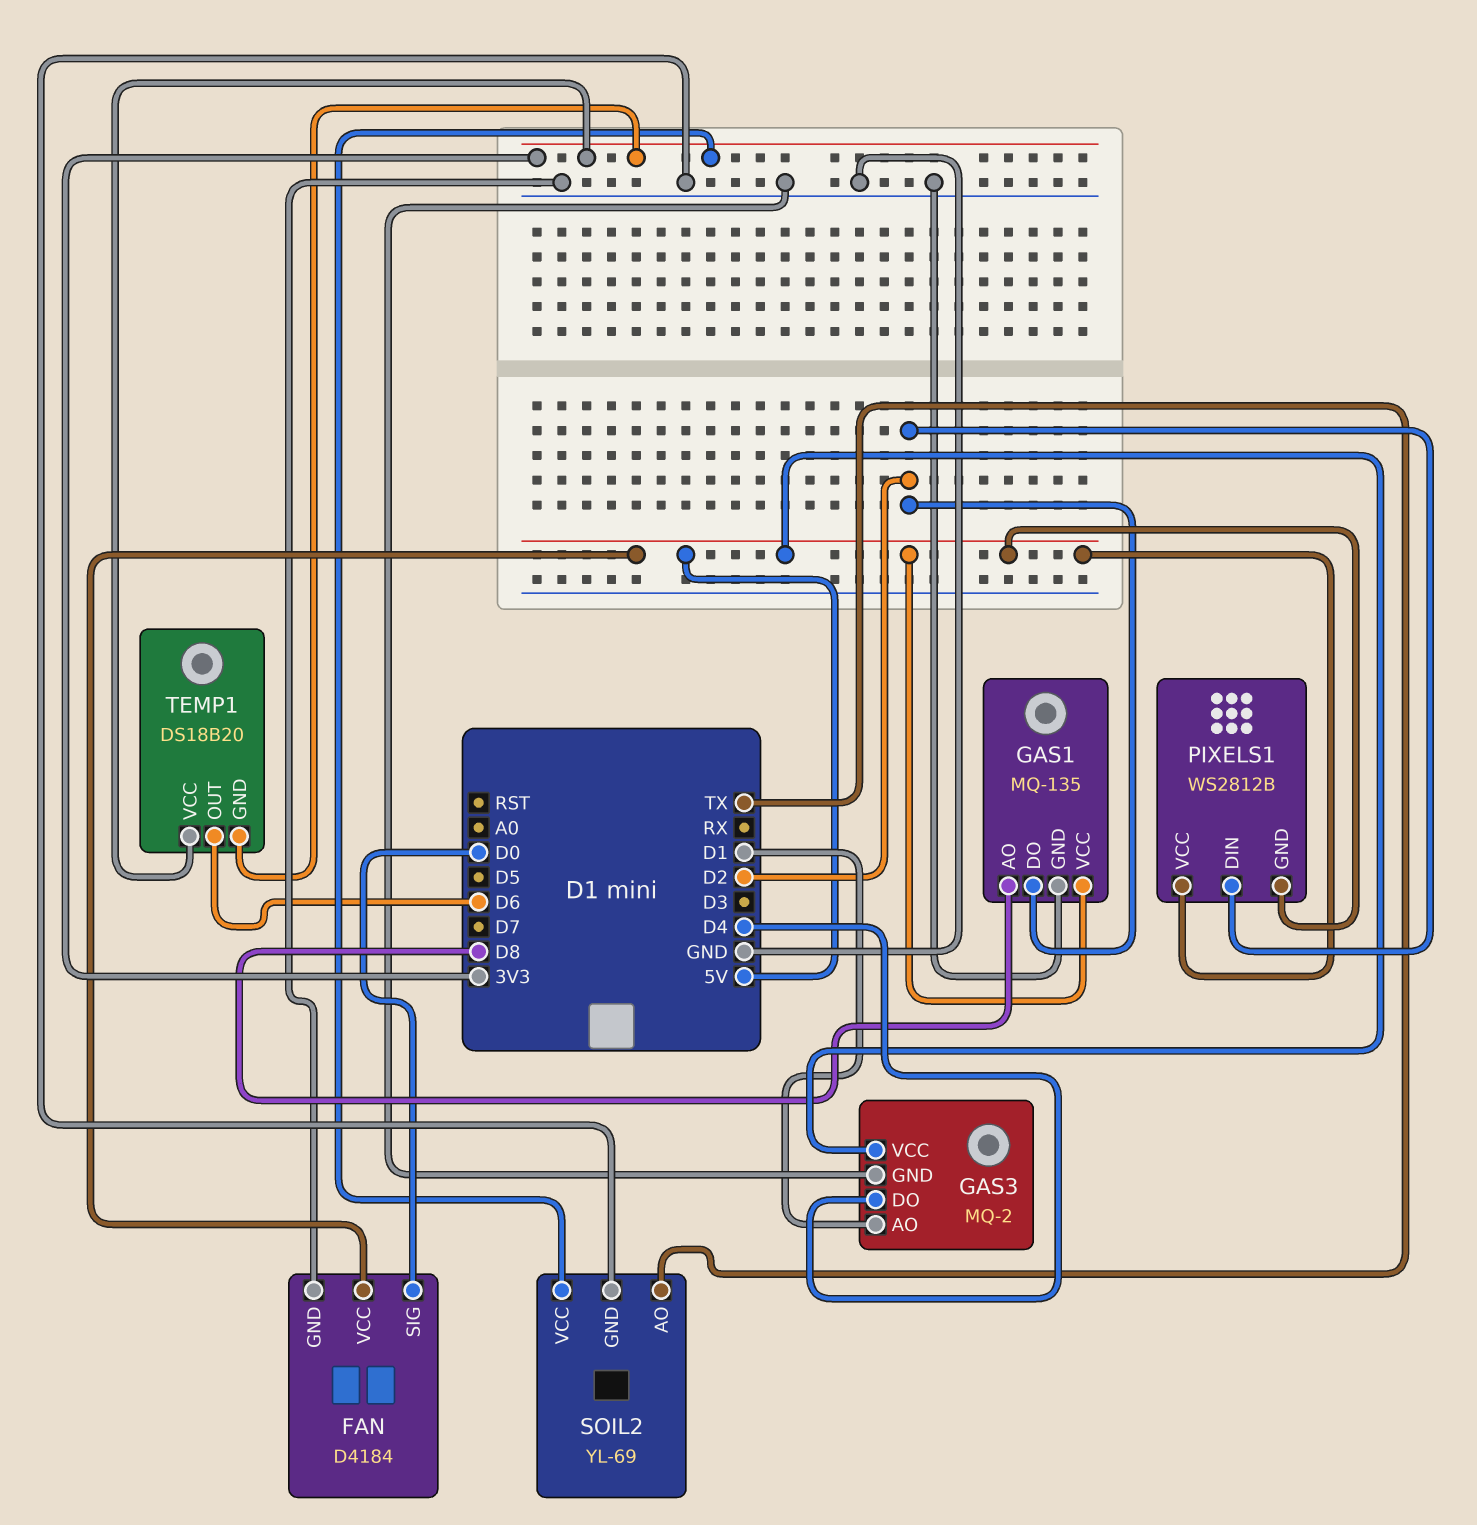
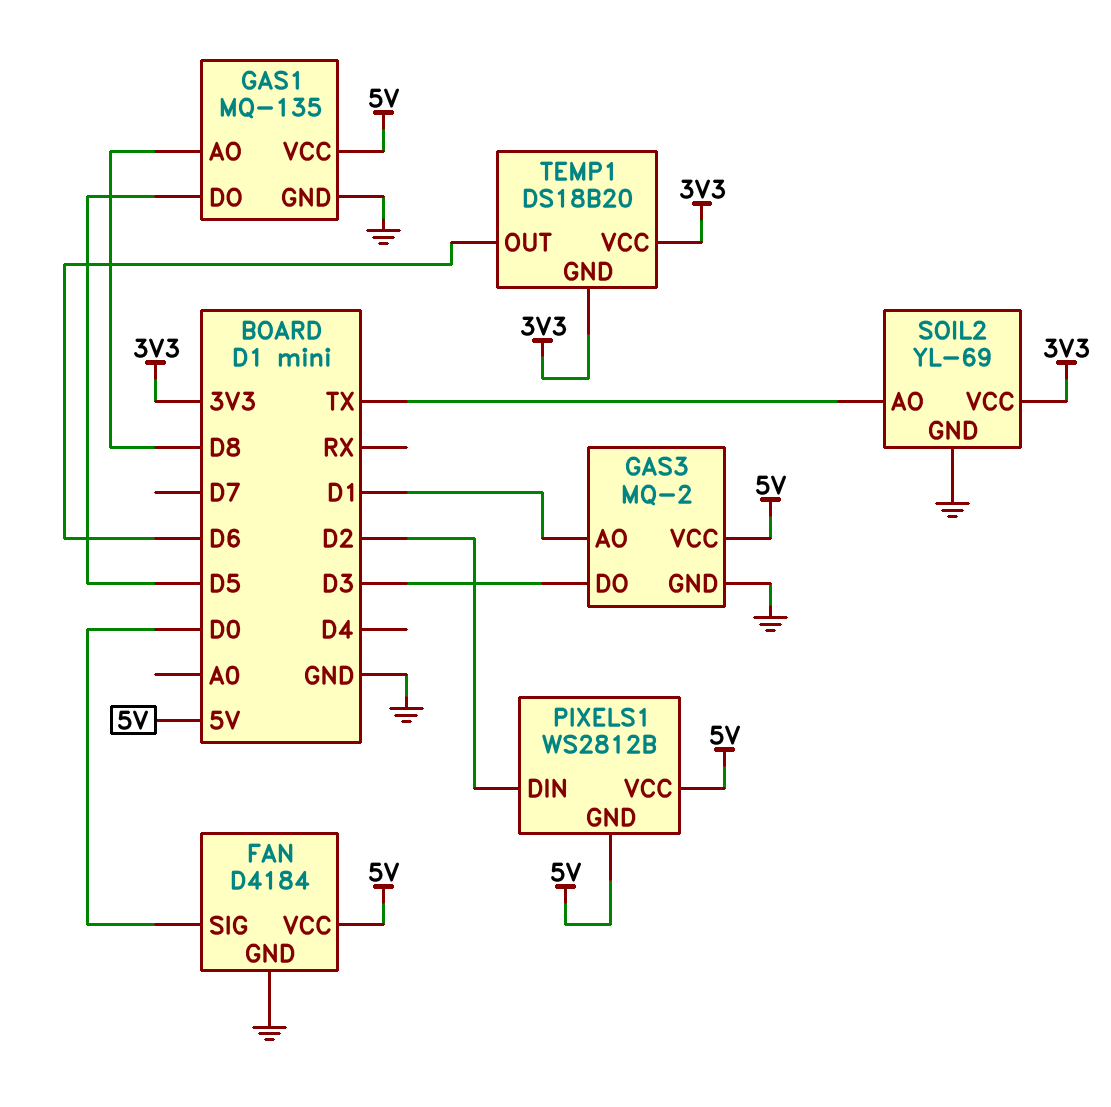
GAS1 pin DO: D2 -> D5
GAS3 pin DO: D4 -> D3

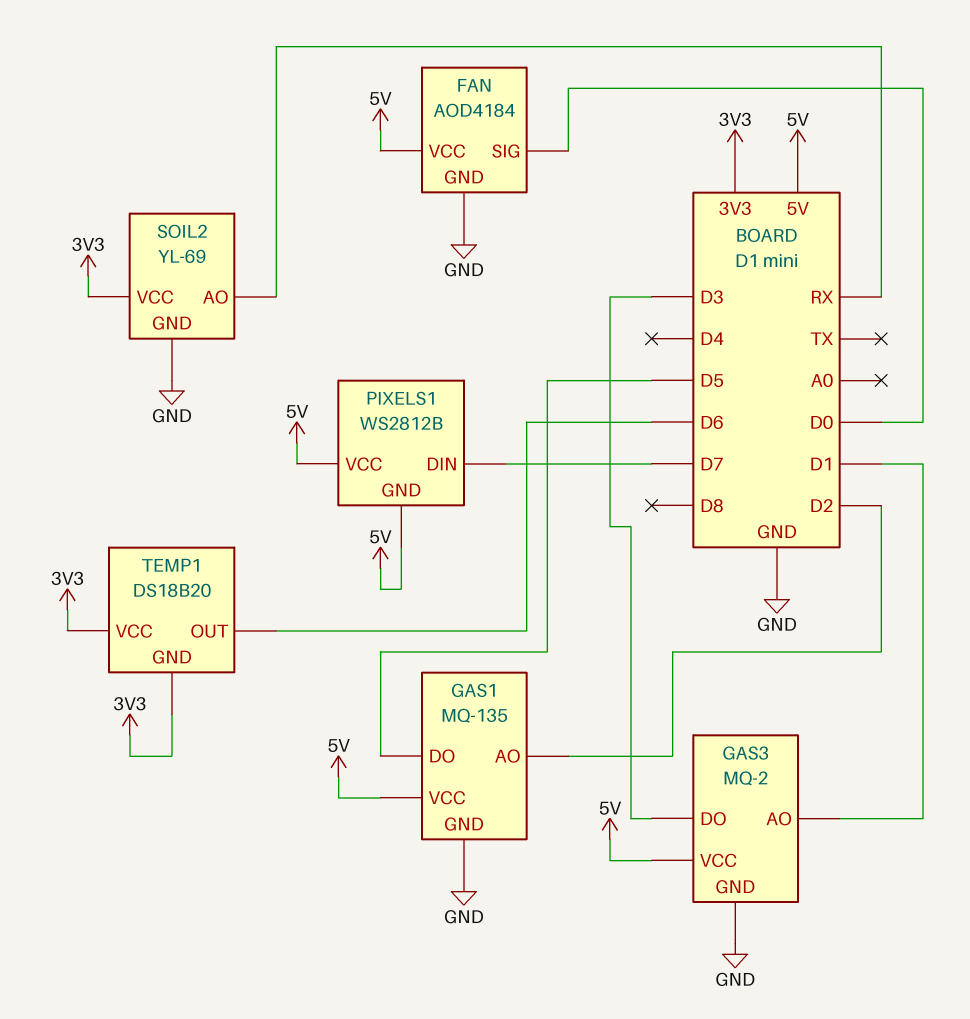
FAN: D4184 -> AOD4184
GAS1 pin AO: D8 -> D2
PIXELS1 pin DIN: D2 -> D7
SOIL2 pin AO: TX -> RX

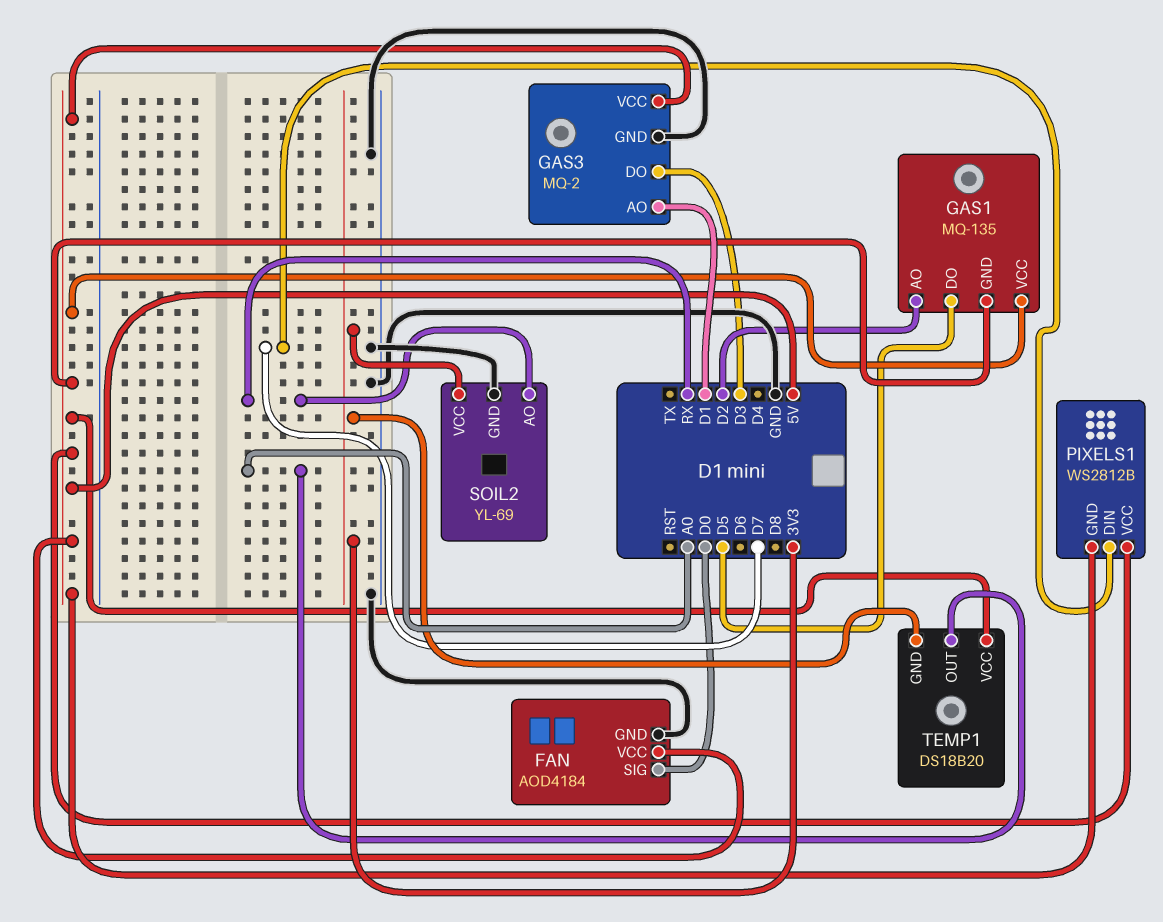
GAS1 pin GND: GND -> 5V
TEMP1 pin OUT: D6 -> A0
TEMP1 pin VCC: 3V3 -> 5V

